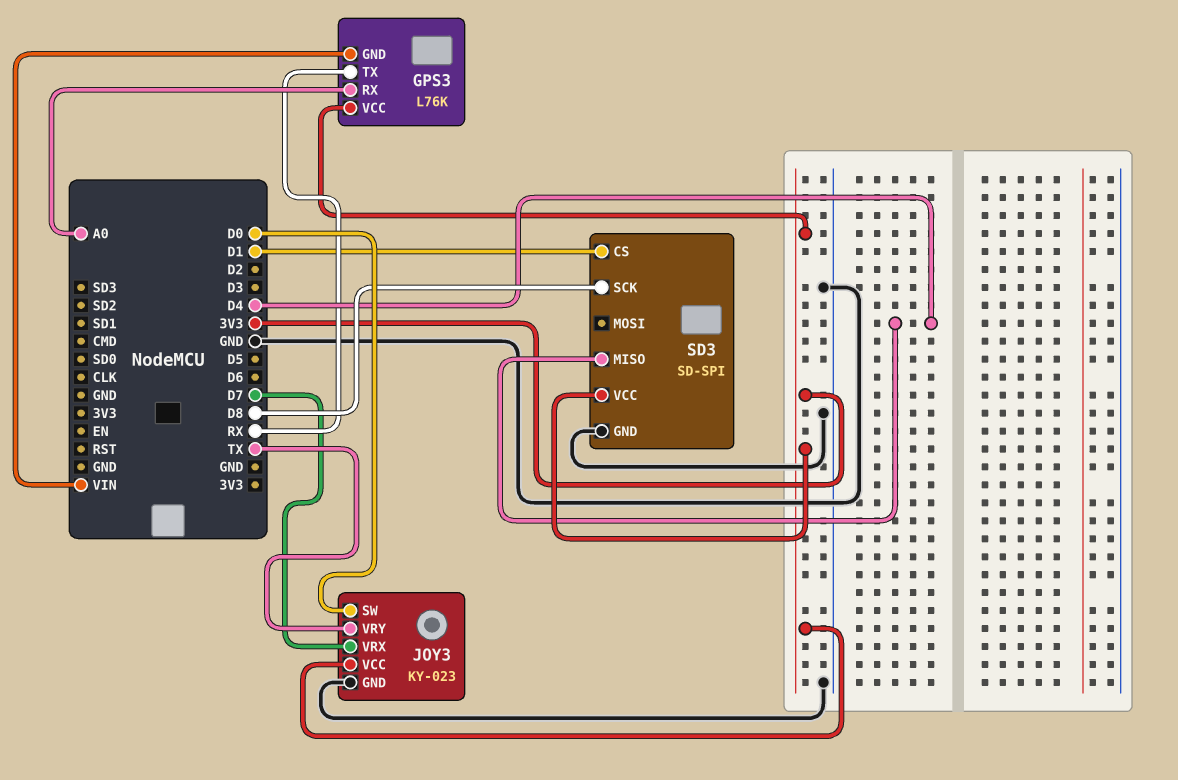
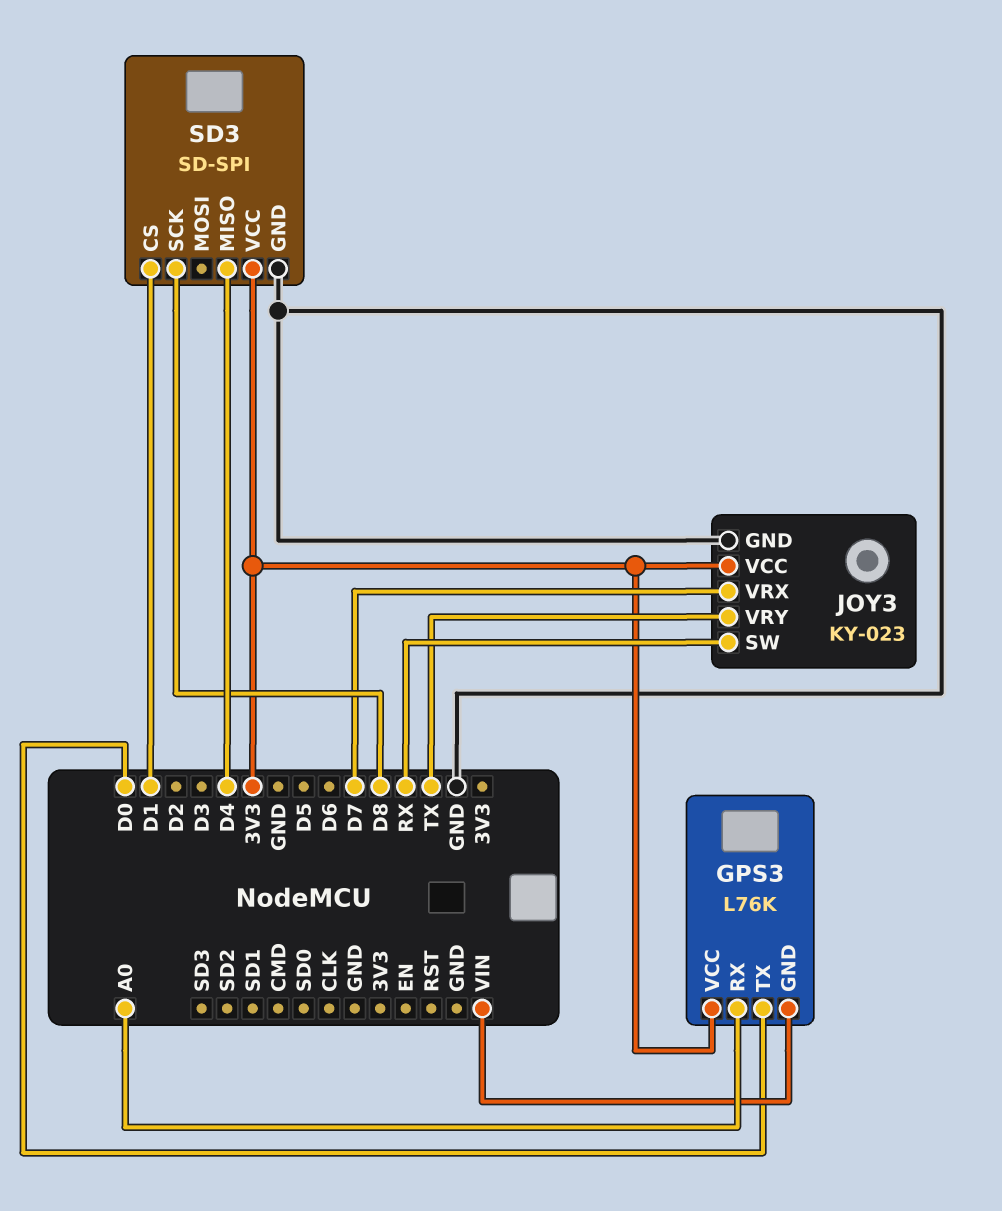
GPS3 pin TX: RX -> D0
JOY3 pin SW: D0 -> RX

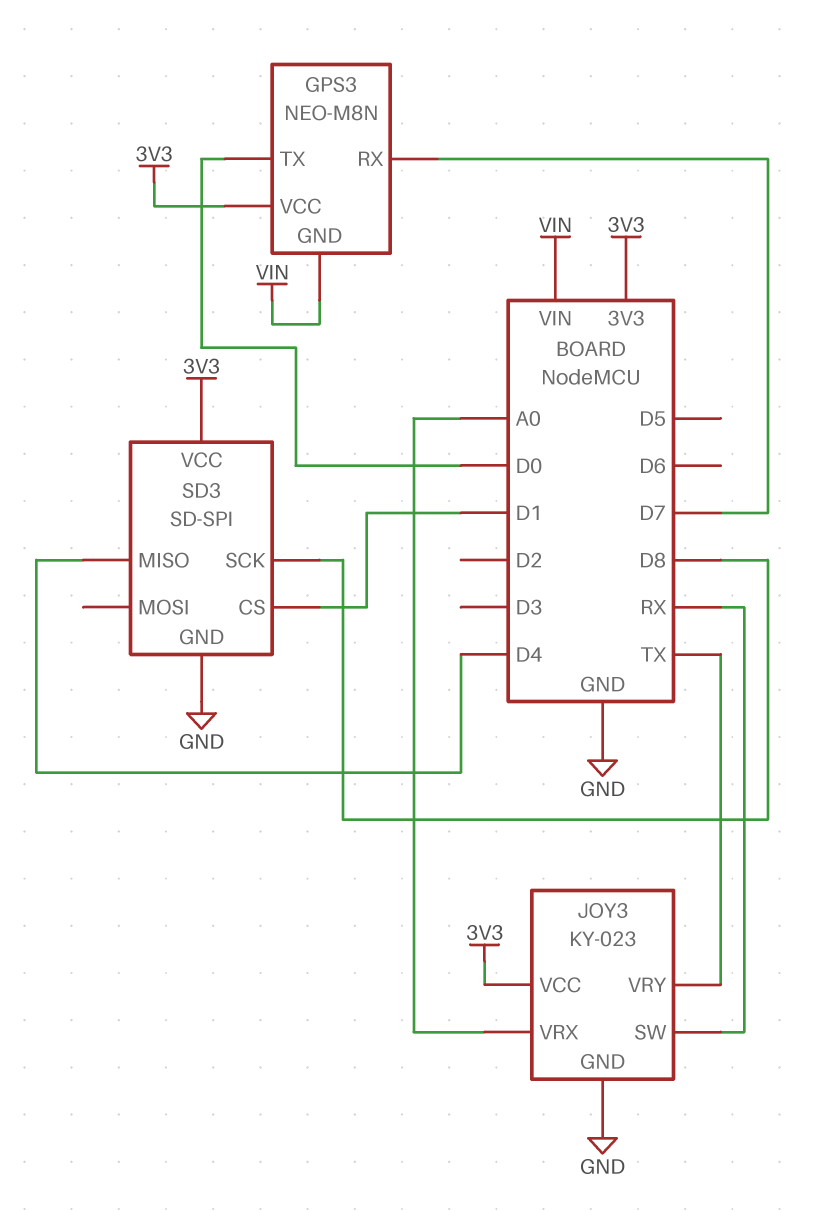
GPS3: L76K -> NEO-M8N
GPS3 pin RX: A0 -> D7
JOY3 pin VRX: D7 -> A0

